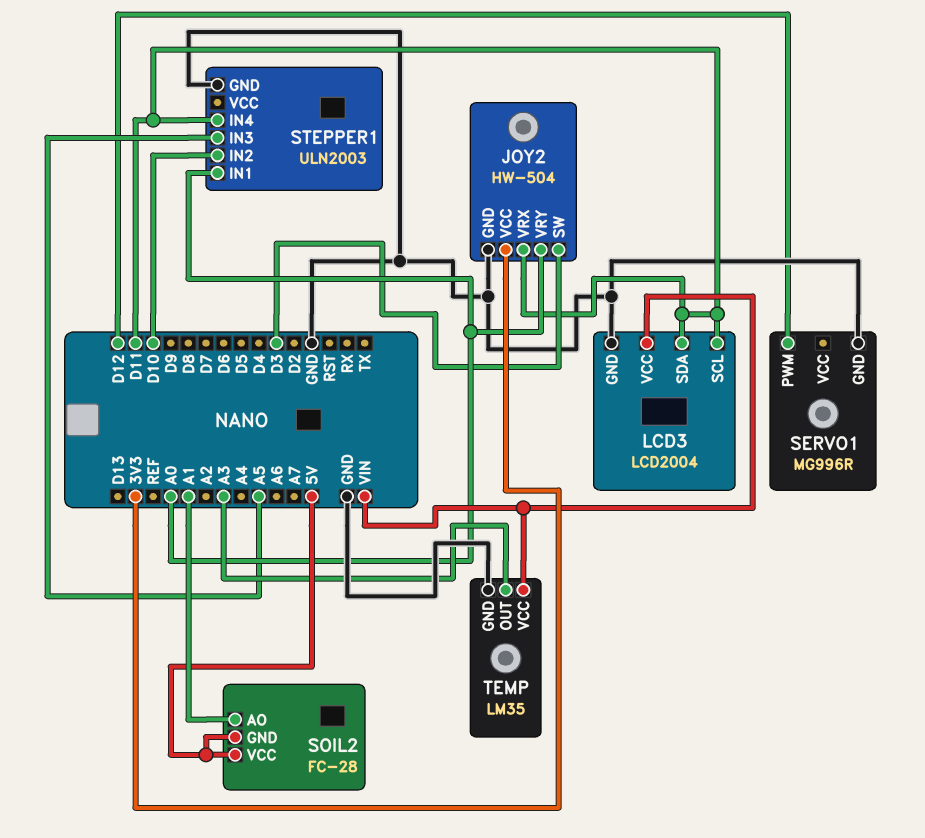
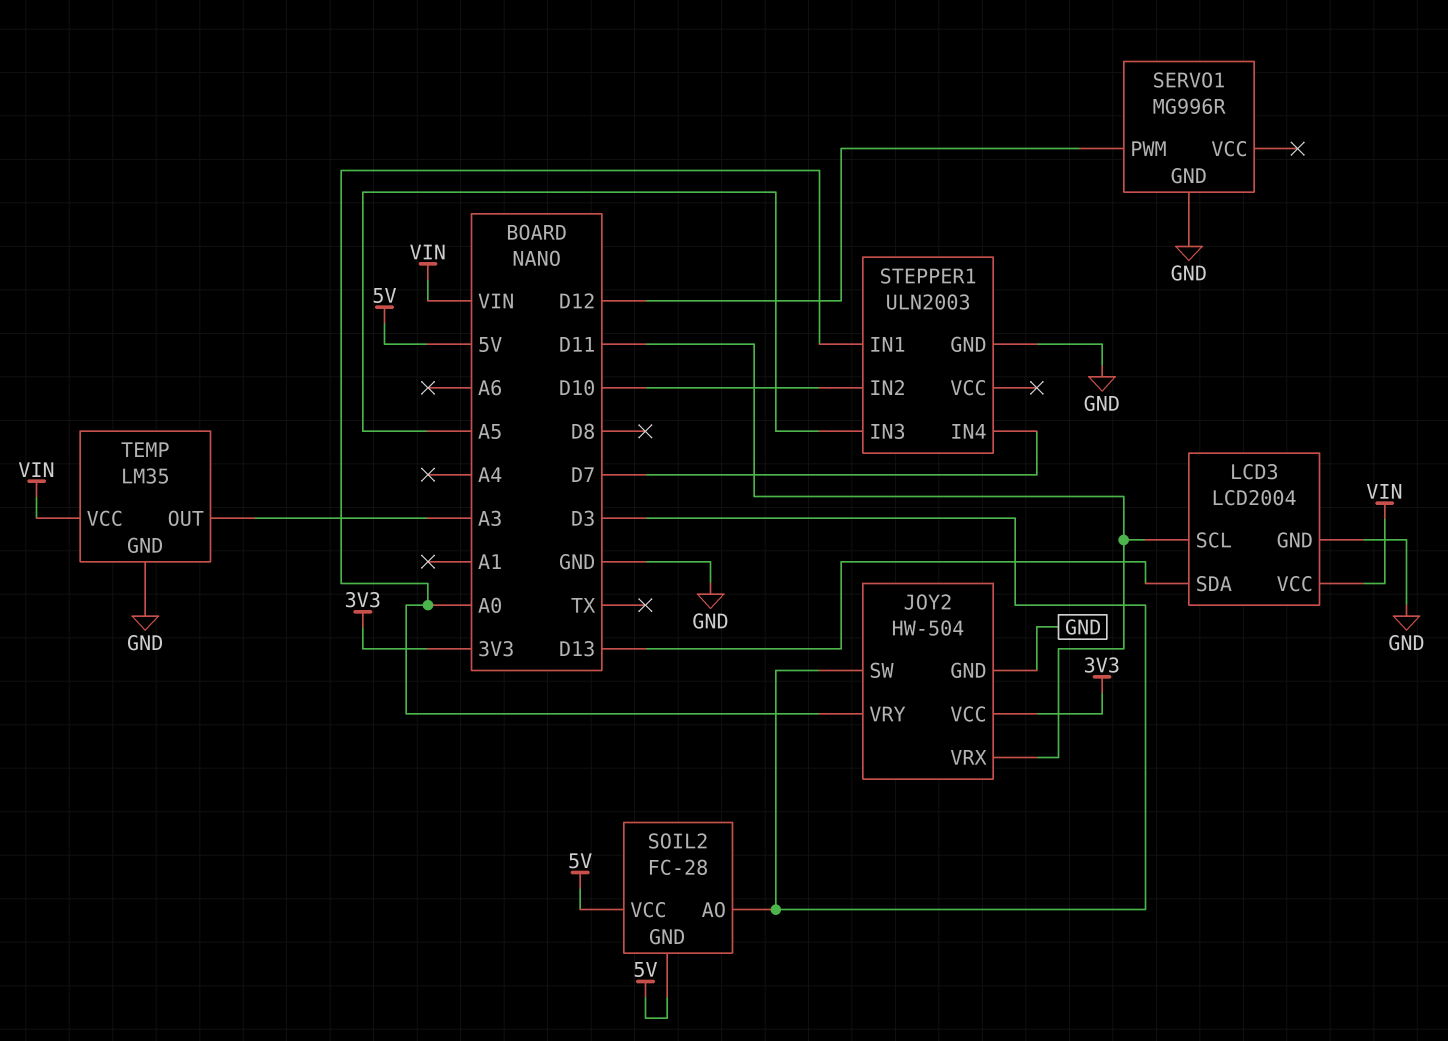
LCD3 pin SDA: D11 -> D13
SOIL2 pin AO: A1 -> D3
STEPPER1 pin IN4: D11 -> D7

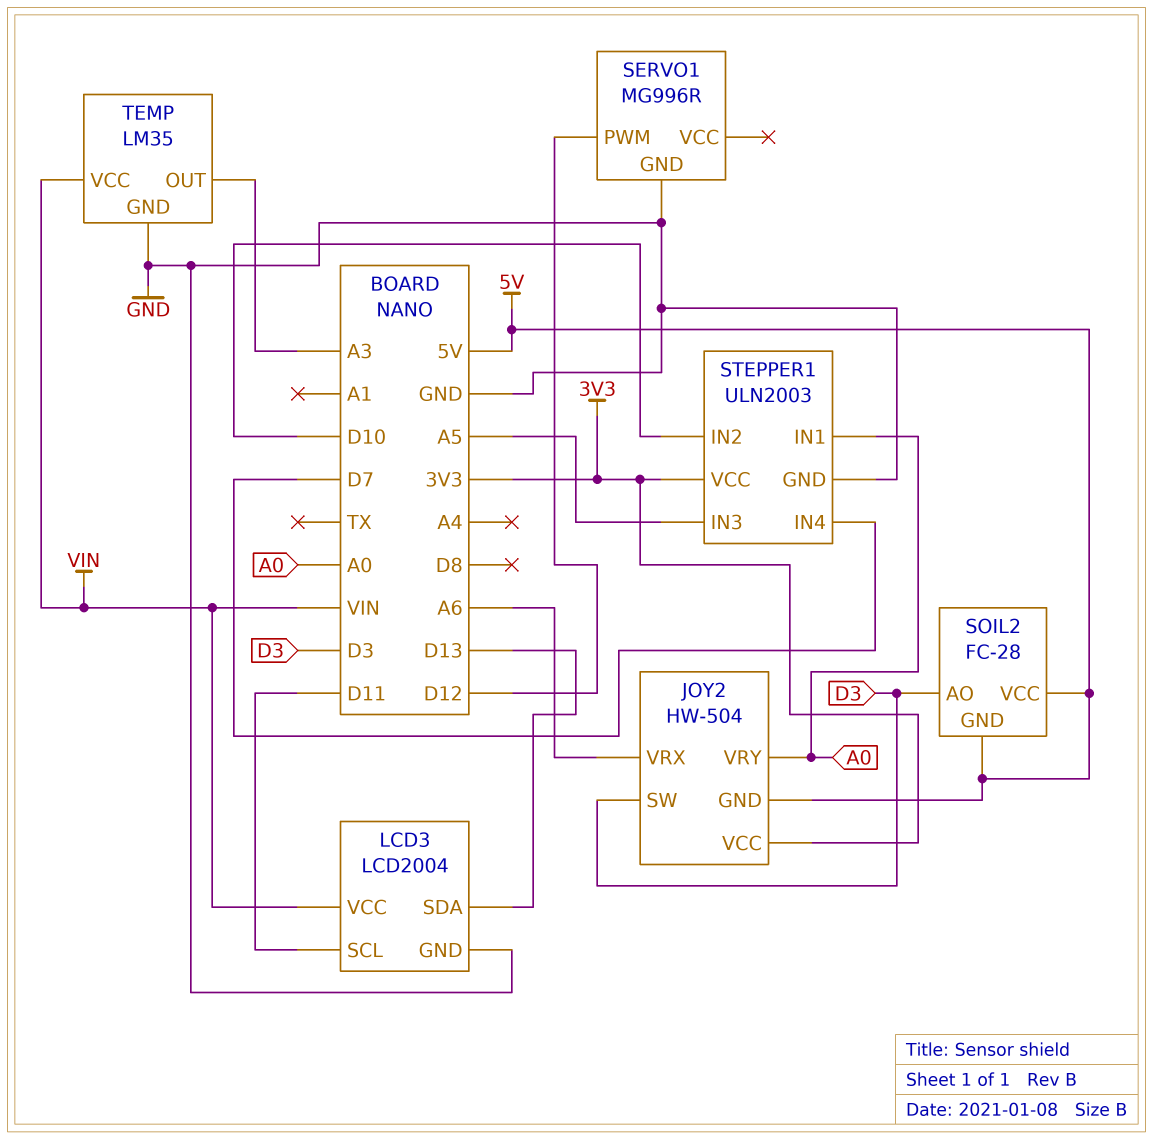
JOY2 pin GND: GND -> 5V
JOY2 pin VRX: D11 -> A6
STEPPER1 pin VCC: none -> 3V3

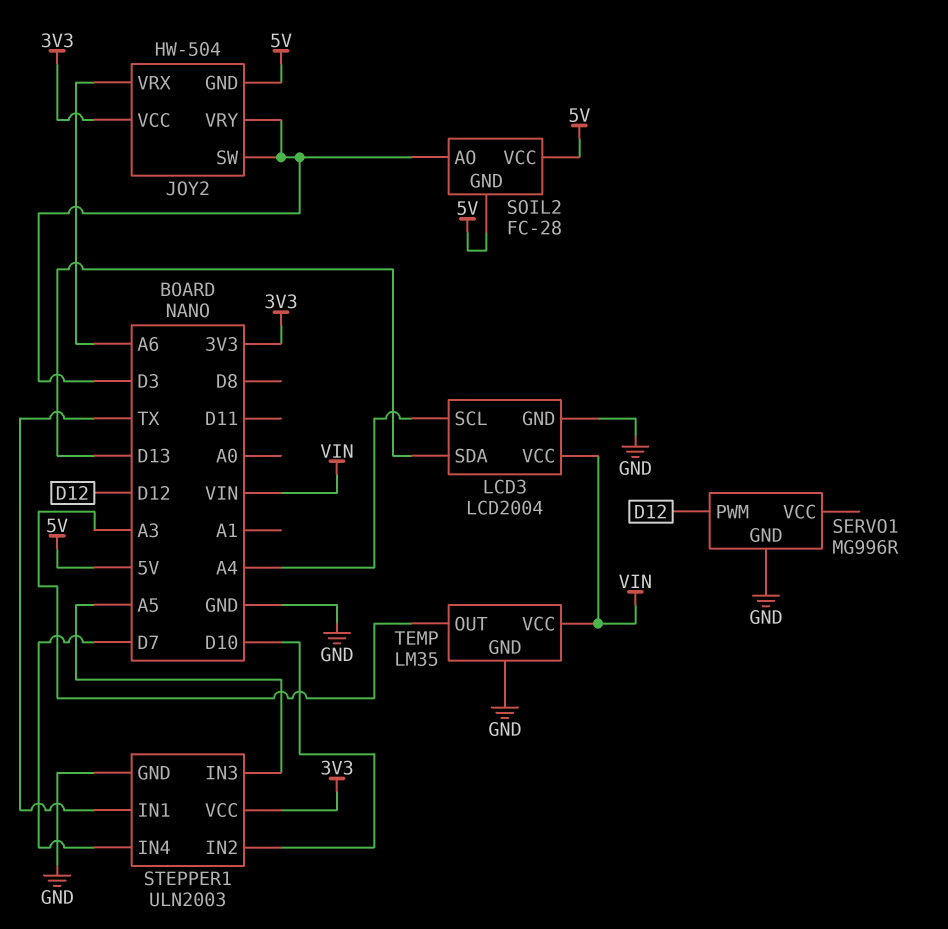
JOY2 pin VRY: A0 -> D3
LCD3 pin SCL: D11 -> A4
STEPPER1 pin IN1: A0 -> TX

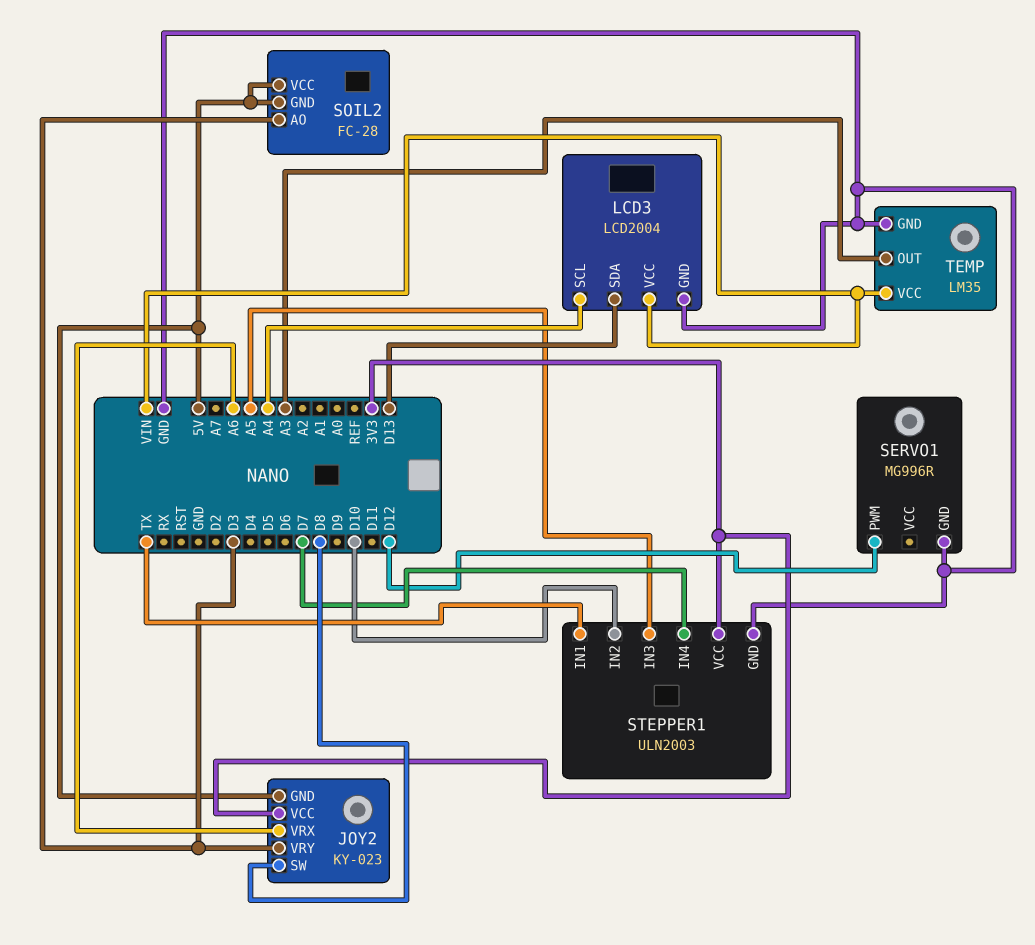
JOY2: HW-504 -> KY-023
JOY2 pin SW: D3 -> D8

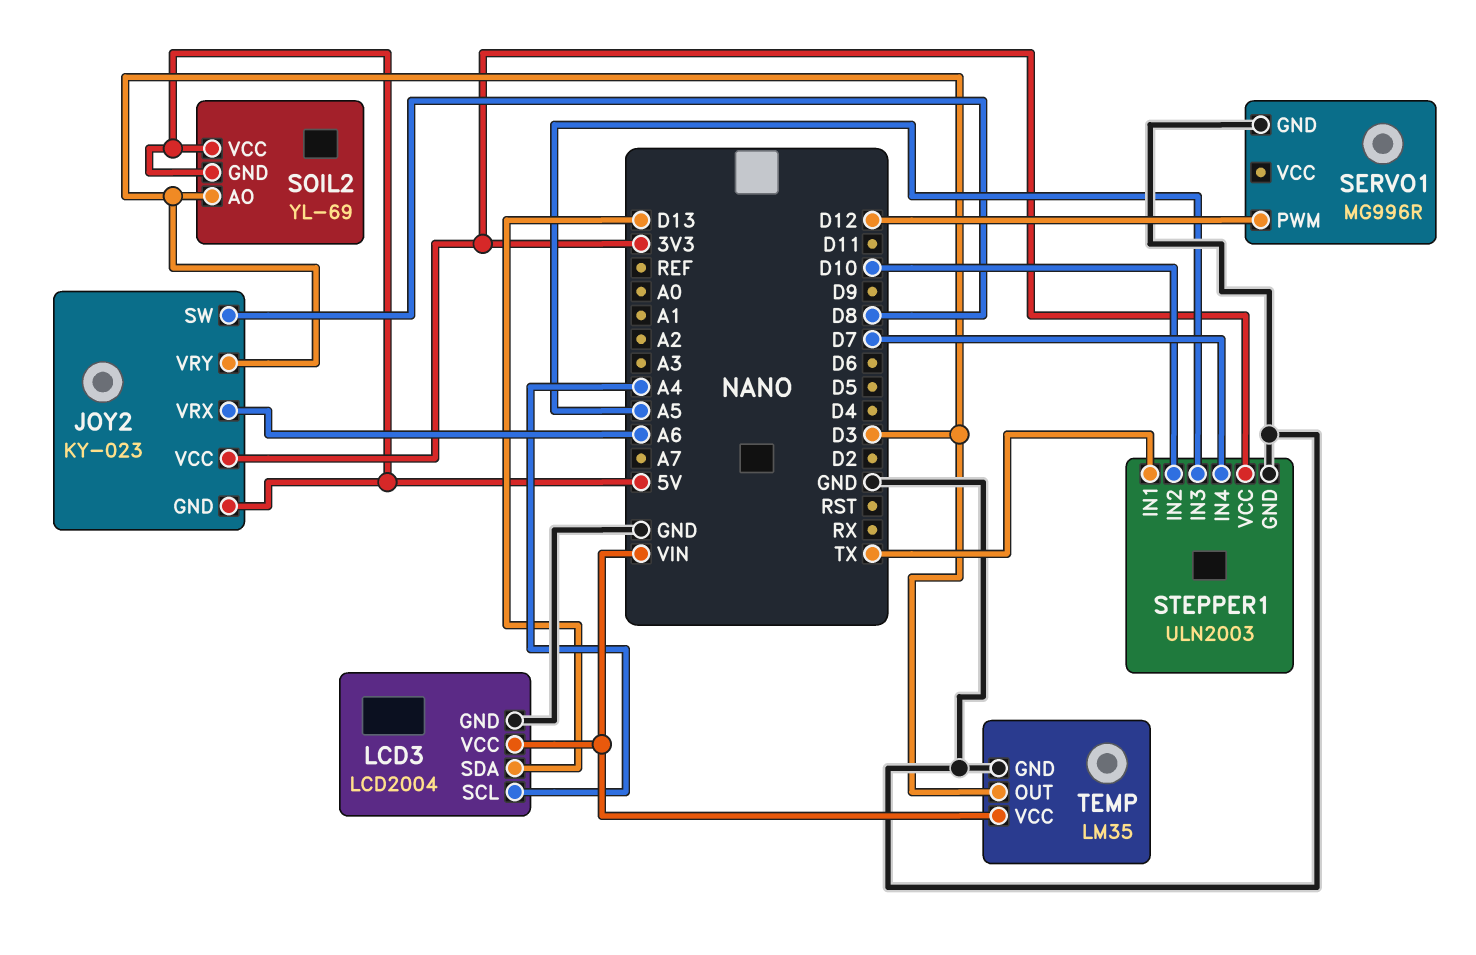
SOIL2: FC-28 -> YL-69
TEMP pin OUT: A3 -> D3

